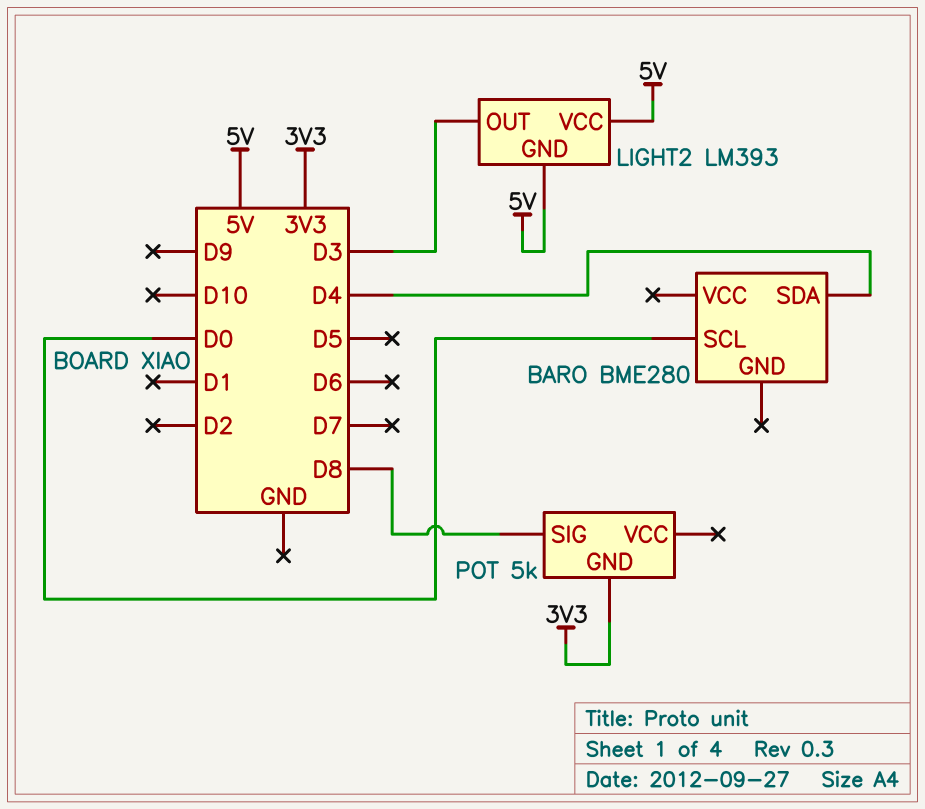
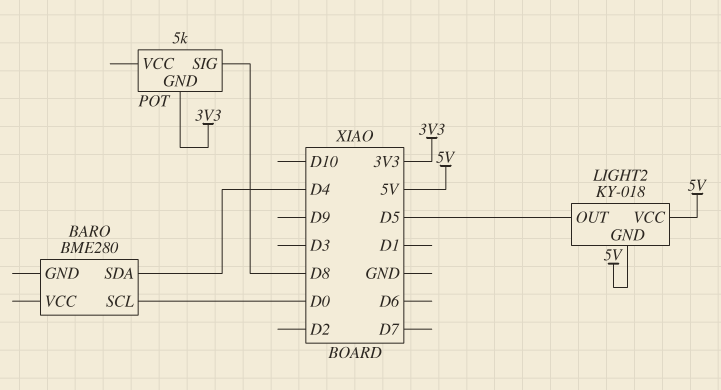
LIGHT2: LM393 -> KY-018
LIGHT2 pin OUT: D3 -> D5

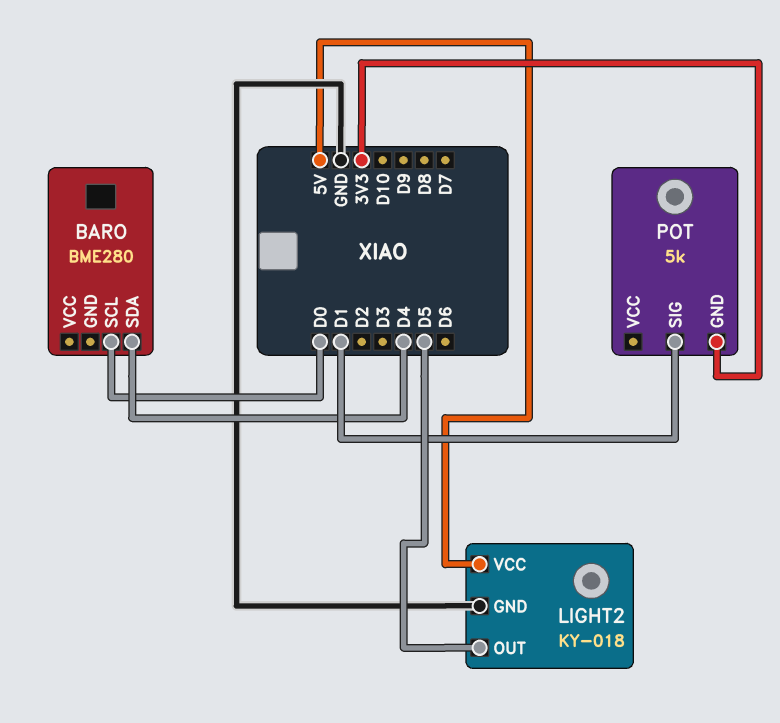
LIGHT2 pin GND: 5V -> GND
POT pin SIG: D8 -> D1

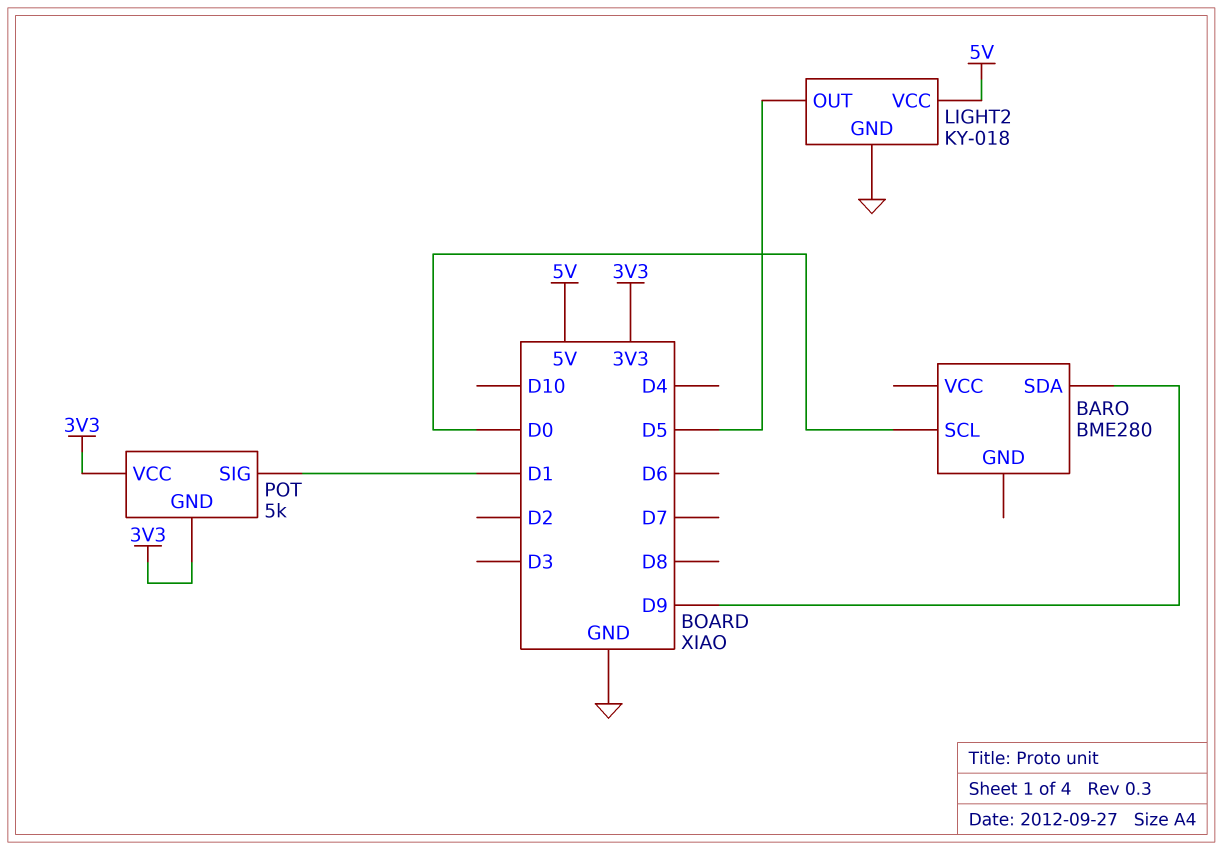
BARO pin SDA: D4 -> D9
POT pin VCC: none -> 3V3

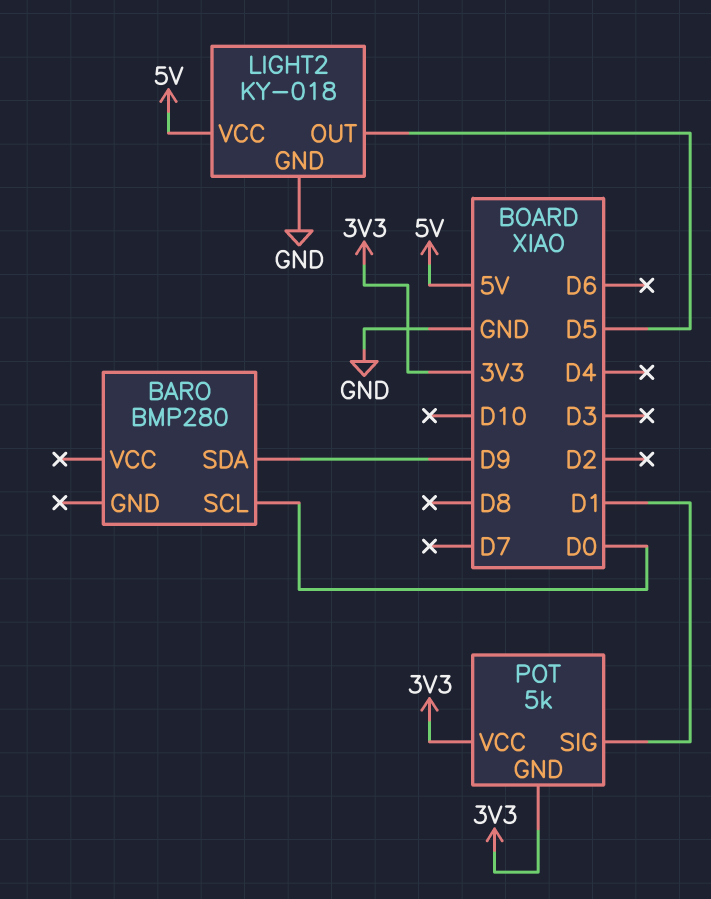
BARO: BME280 -> BMP280

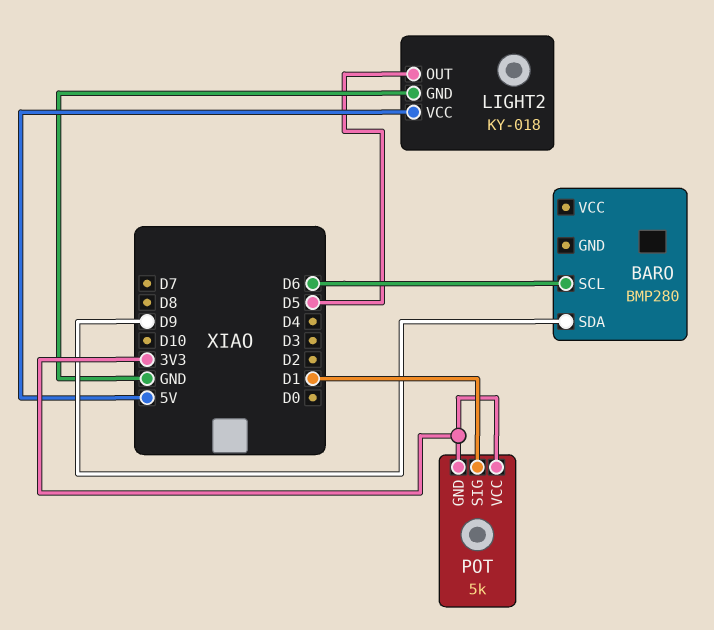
BARO pin SCL: D0 -> D6

